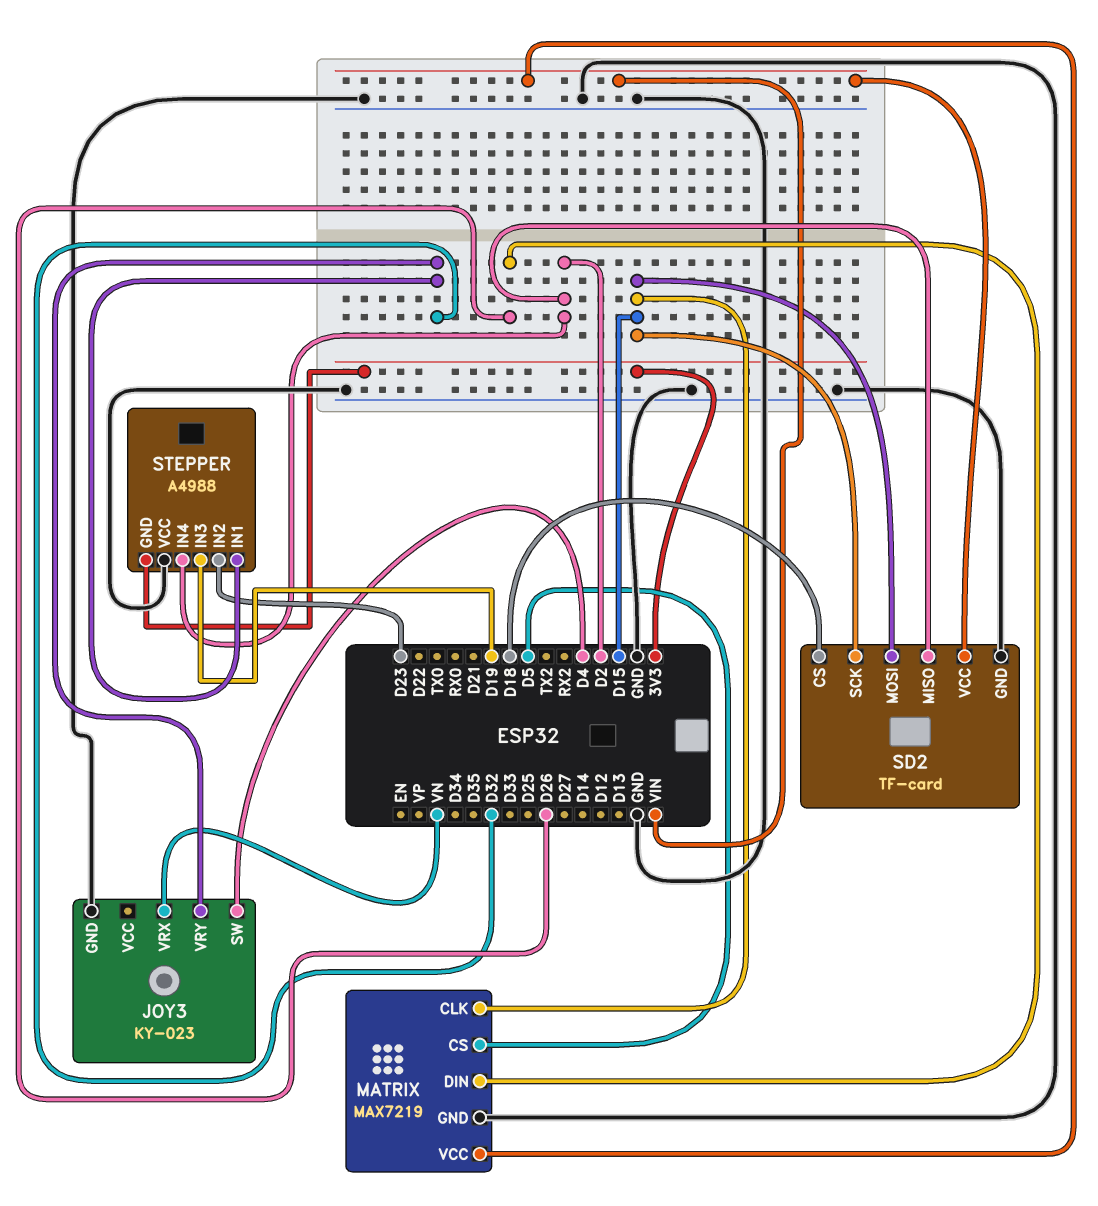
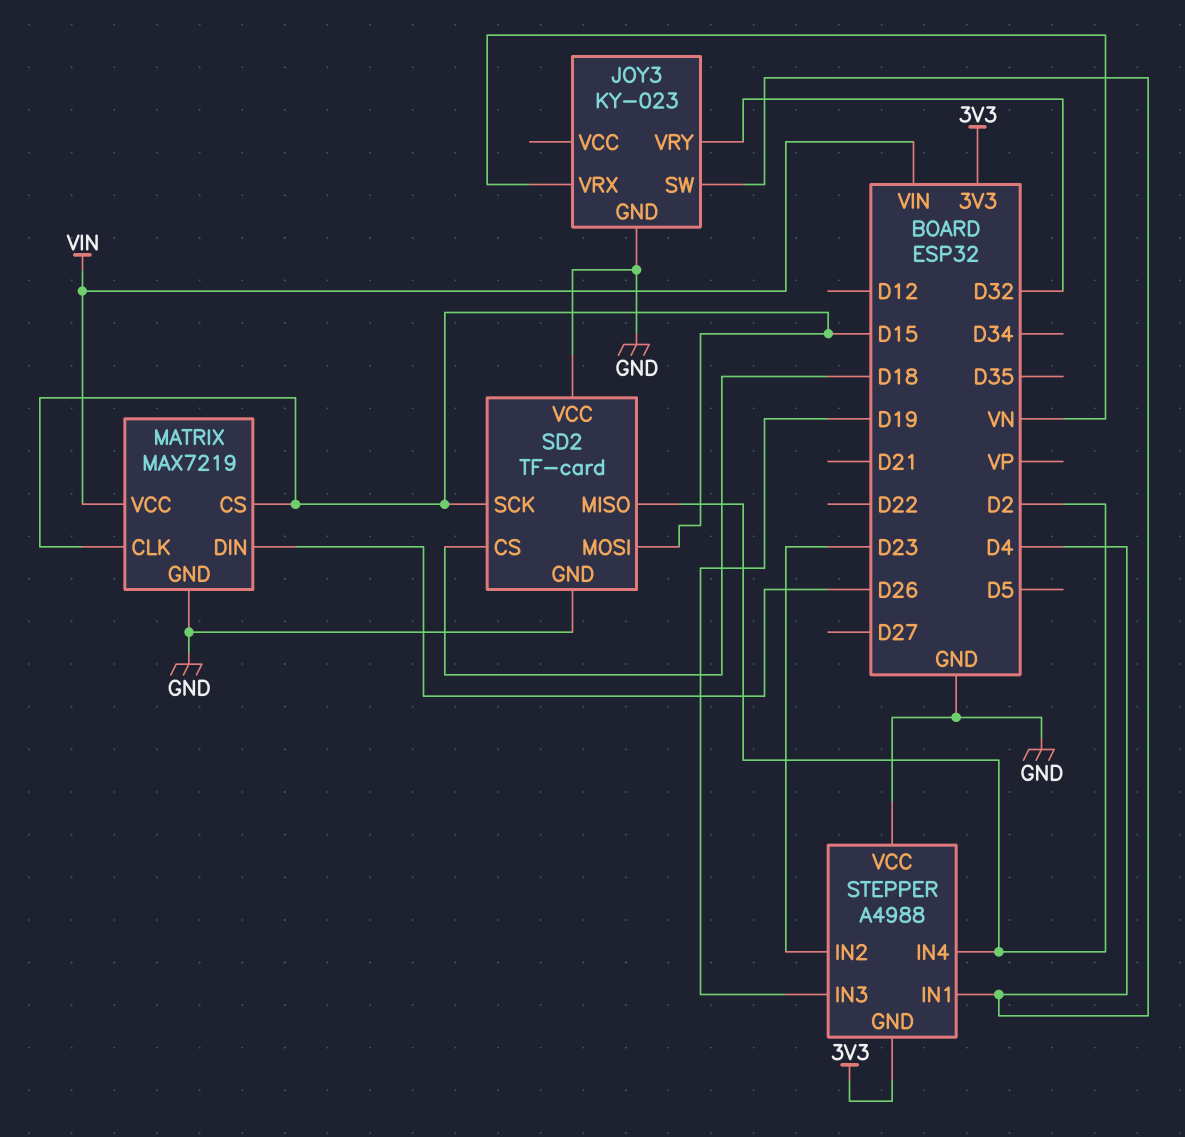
MATRIX pin CS: D5 -> D15
SD2 pin VCC: VIN -> GND
STEPPER pin IN1: D32 -> D4

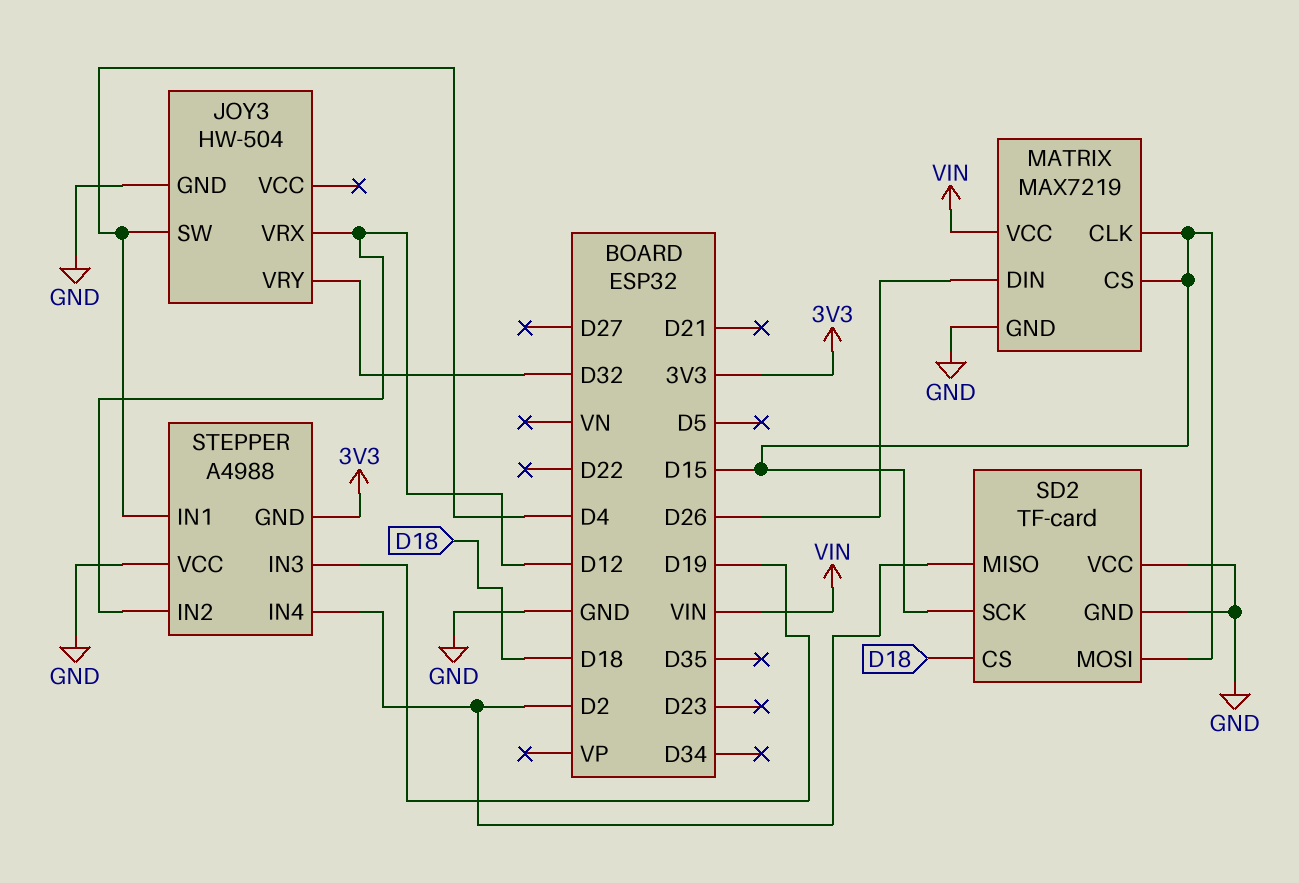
JOY3: KY-023 -> HW-504
JOY3 pin VRX: VN -> D12
STEPPER pin IN2: D23 -> D12

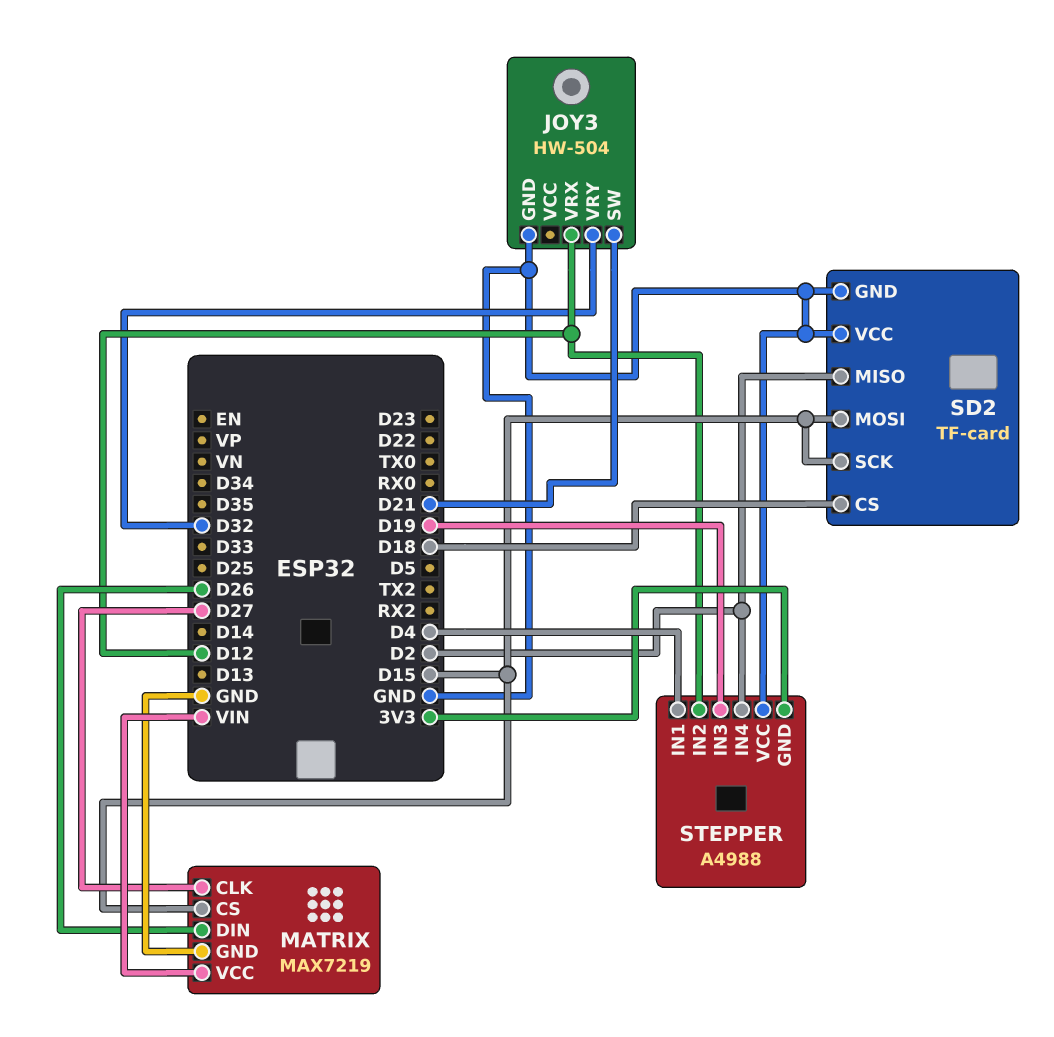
JOY3 pin SW: D4 -> D21
MATRIX pin CLK: D15 -> D27

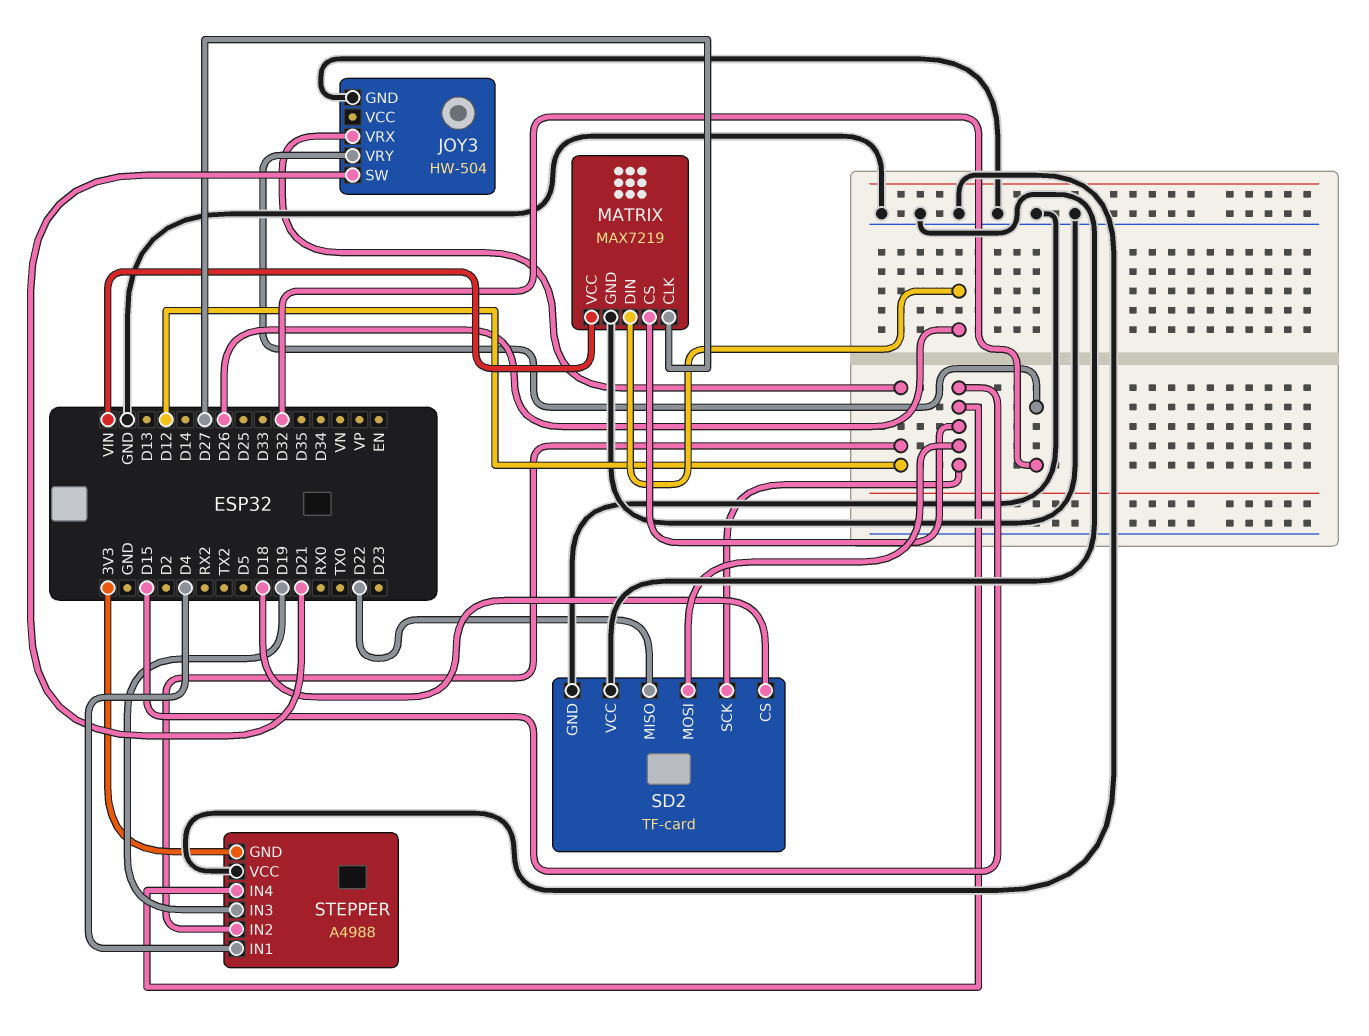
SD2 pin MISO: D2 -> D22
STEPPER pin IN4: D2 -> D15

